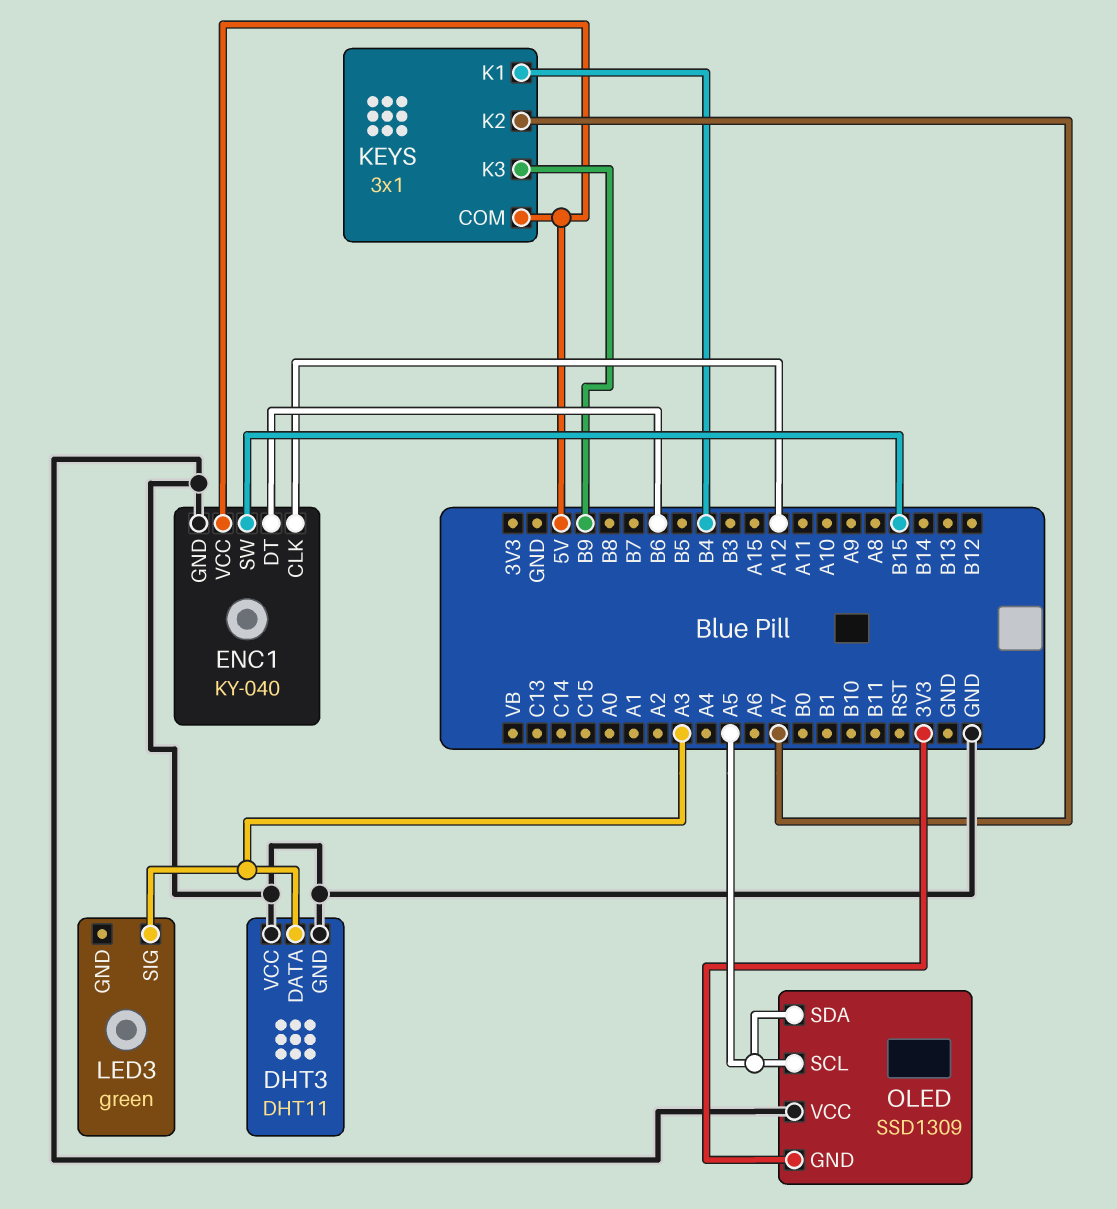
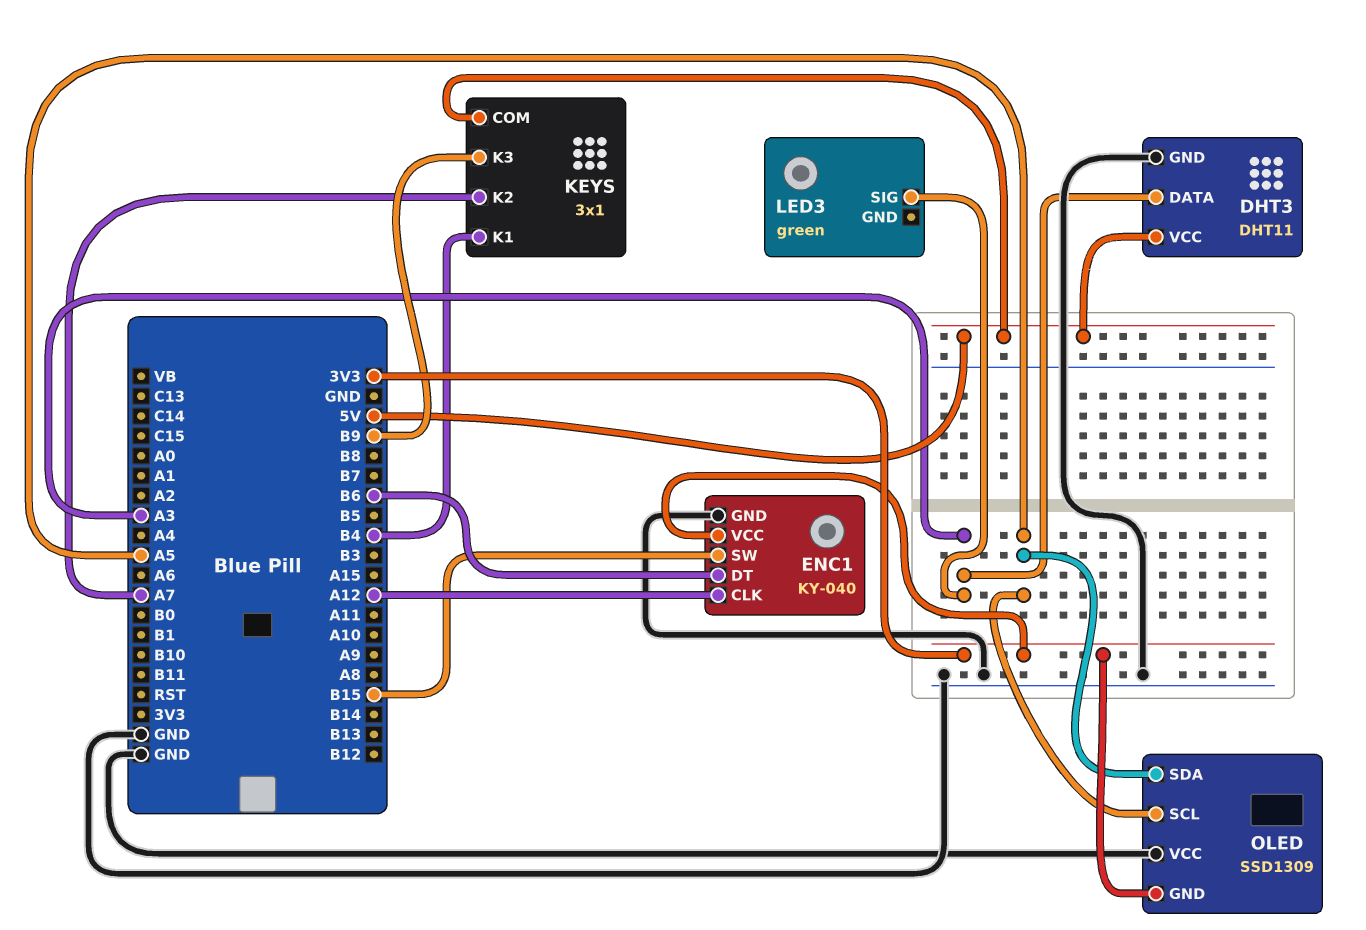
DHT3 pin VCC: GND -> 5V
ENC1 pin VCC: 5V -> 3V3

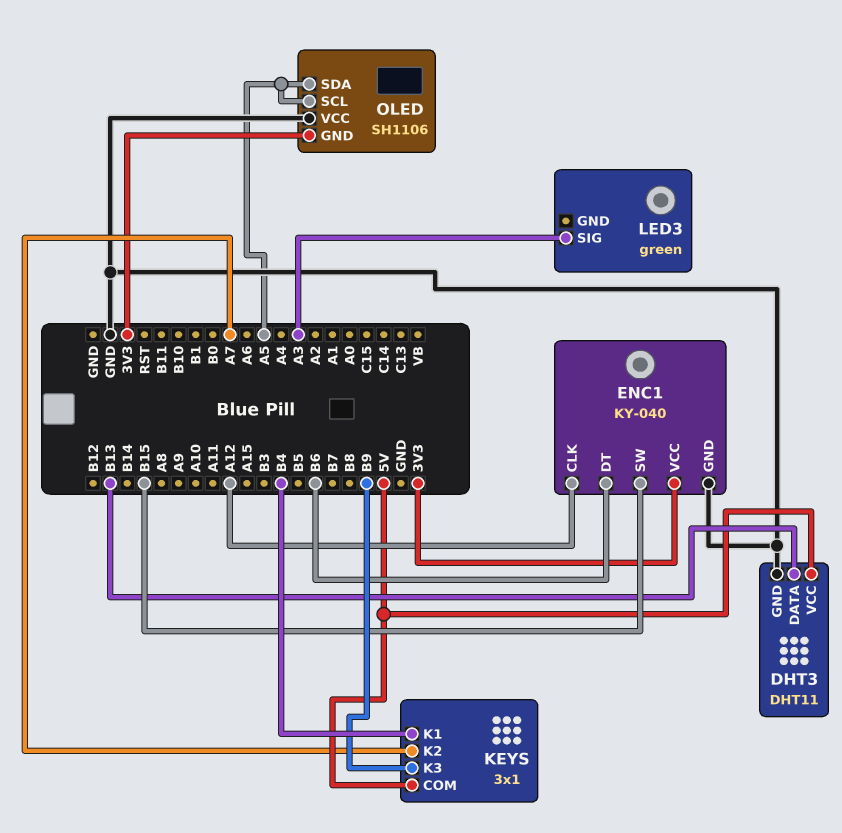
DHT3 pin DATA: A3 -> B13
OLED: SSD1309 -> SH1106

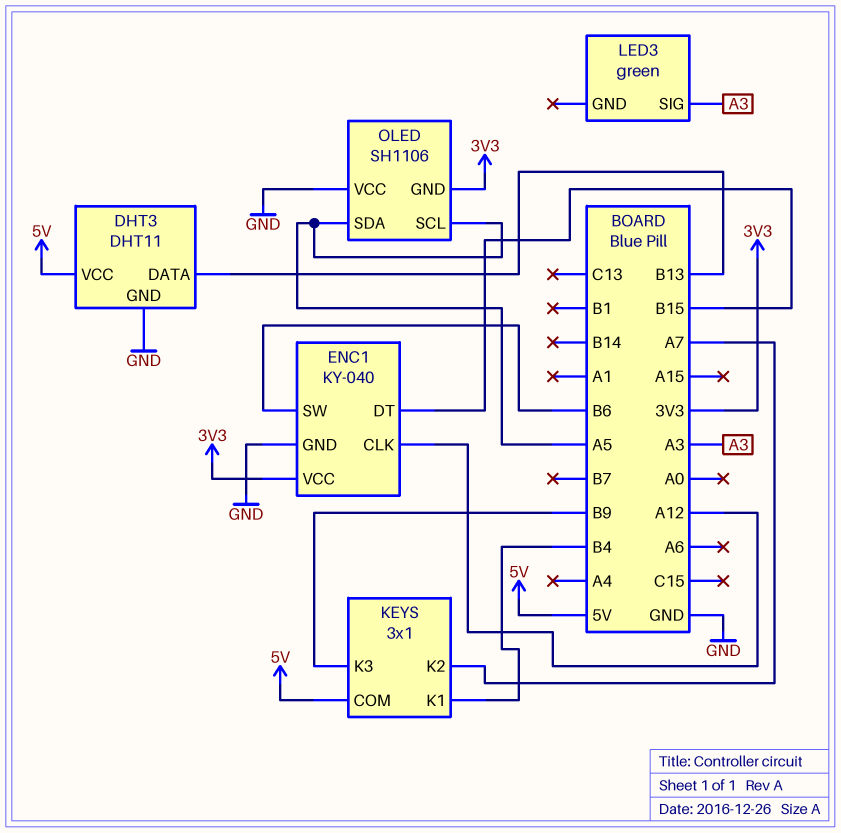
ENC1 pin DT: B6 -> B15
ENC1 pin SW: B15 -> B6

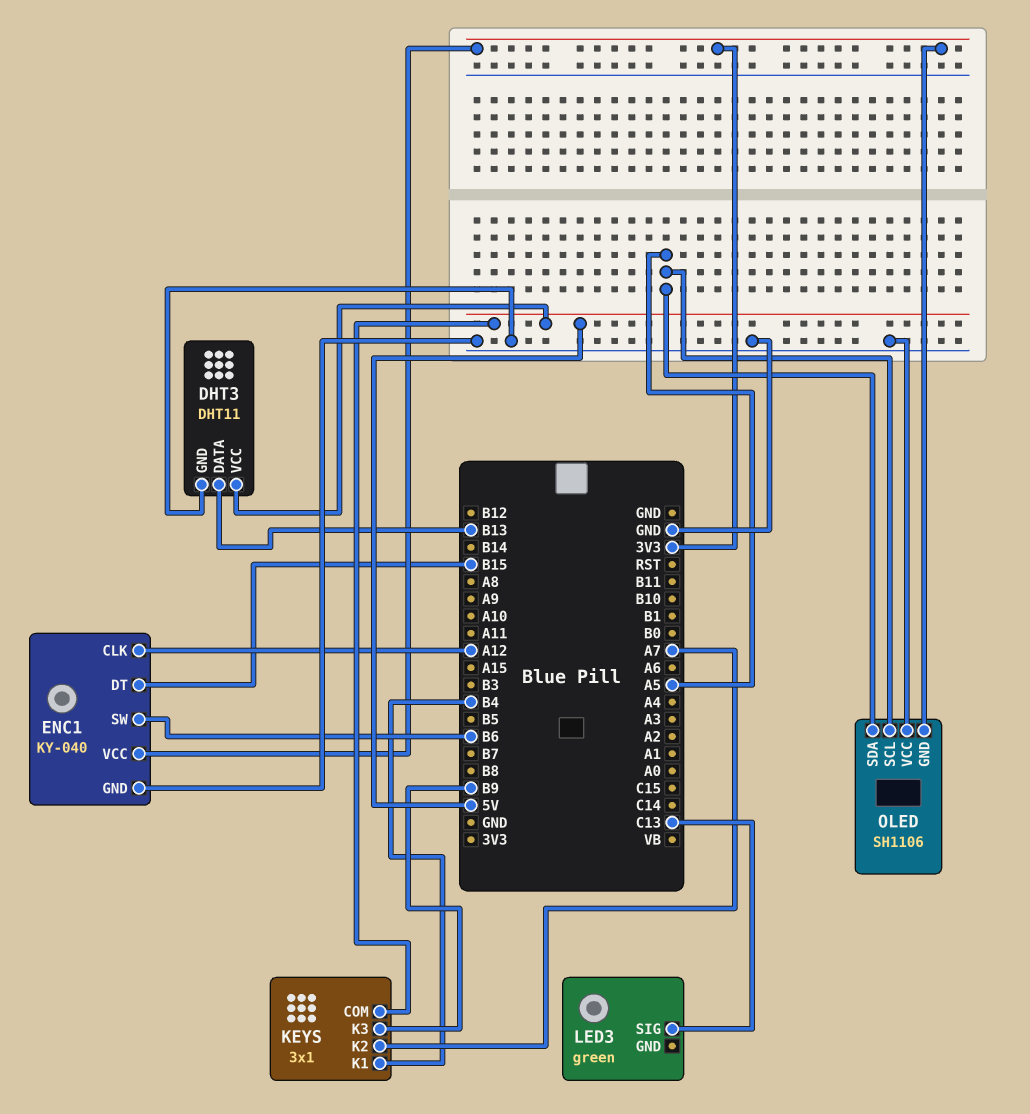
LED3 pin SIG: A3 -> C13

